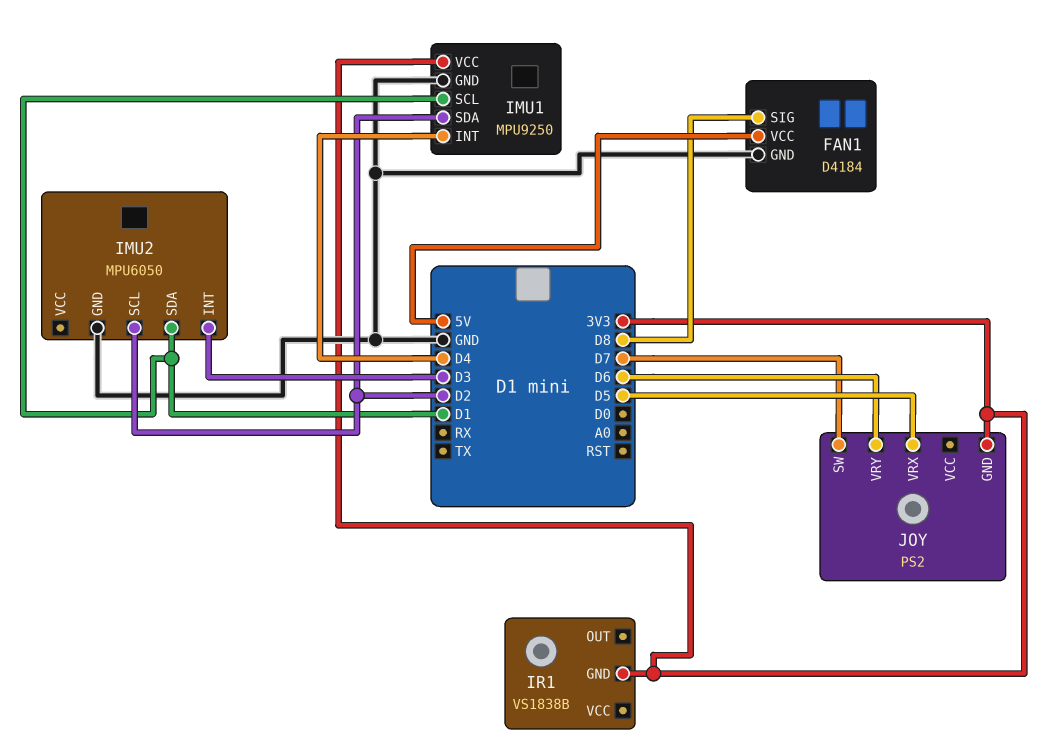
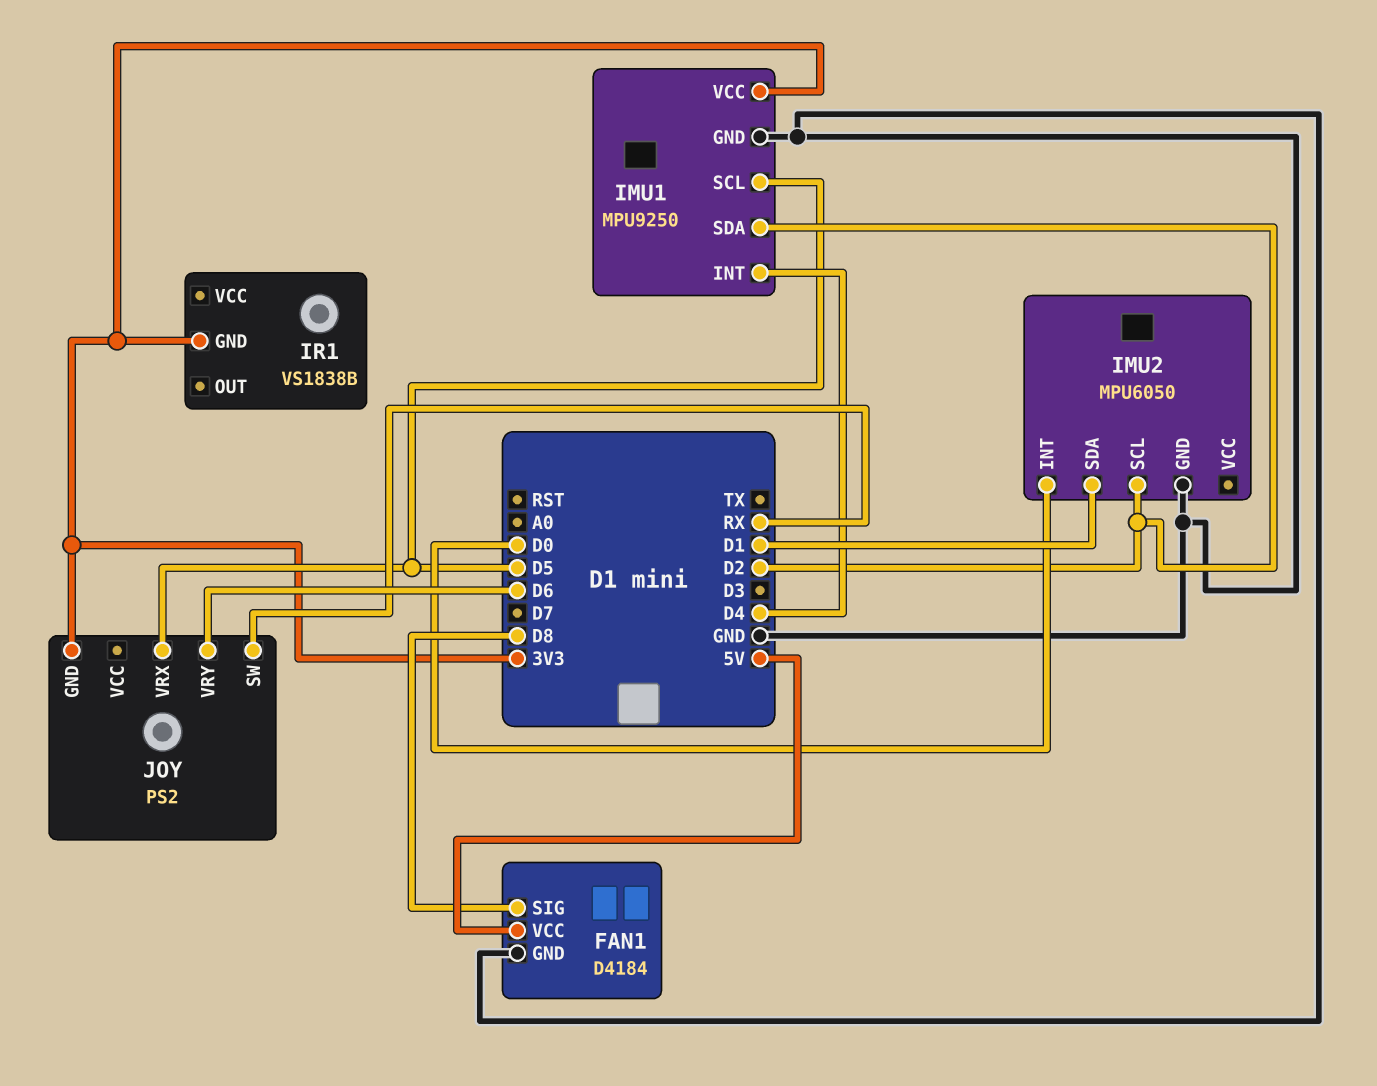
IMU1 pin SCL: D1 -> D5
IMU2 pin INT: D3 -> D0
JOY pin SW: D7 -> RX

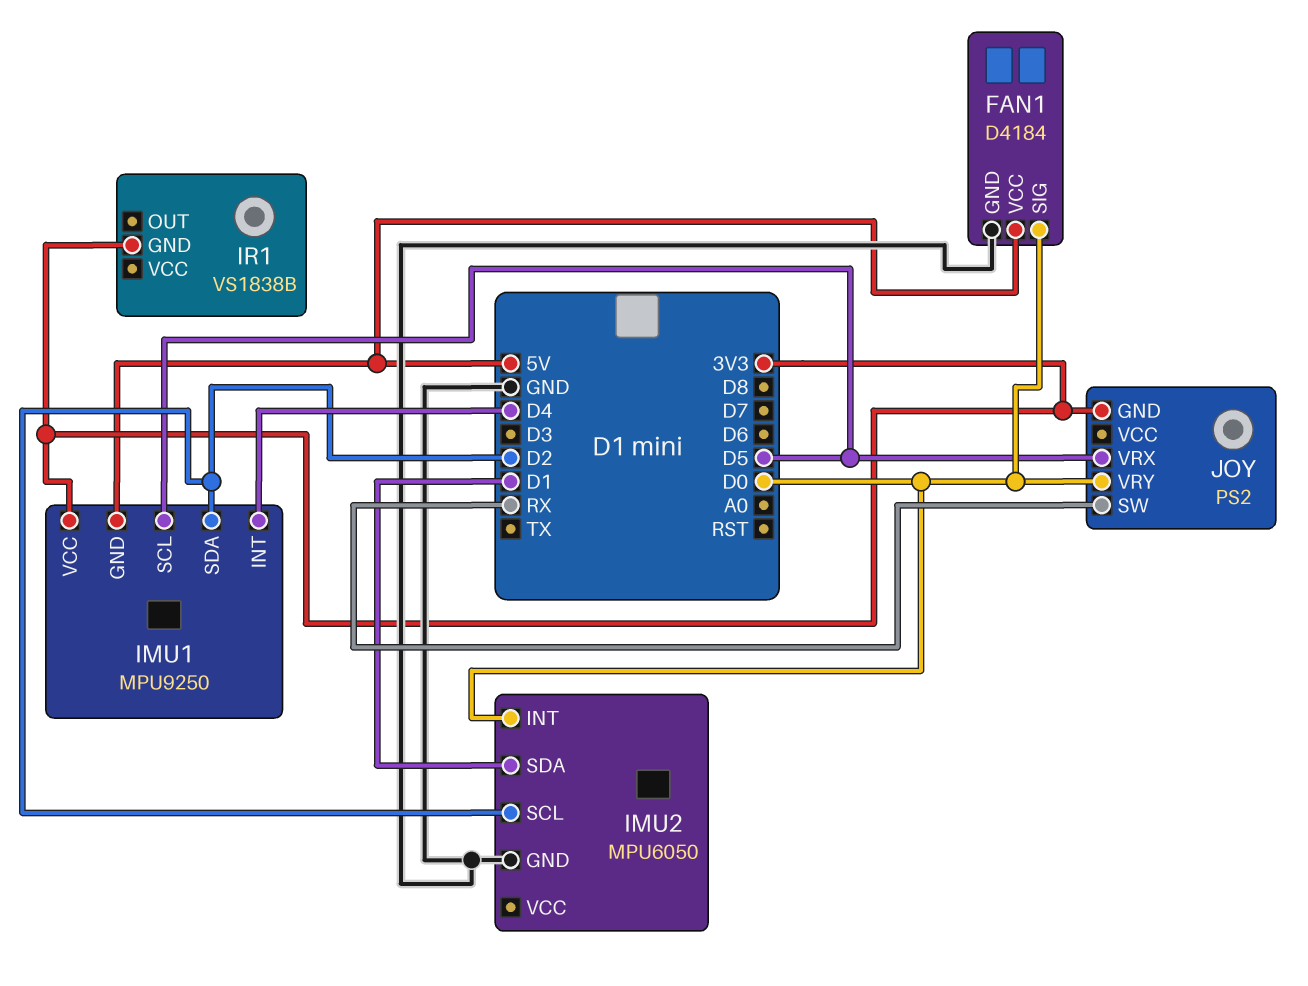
FAN1 pin SIG: D8 -> D0
IMU1 pin GND: GND -> 5V
JOY pin VRY: D6 -> D0

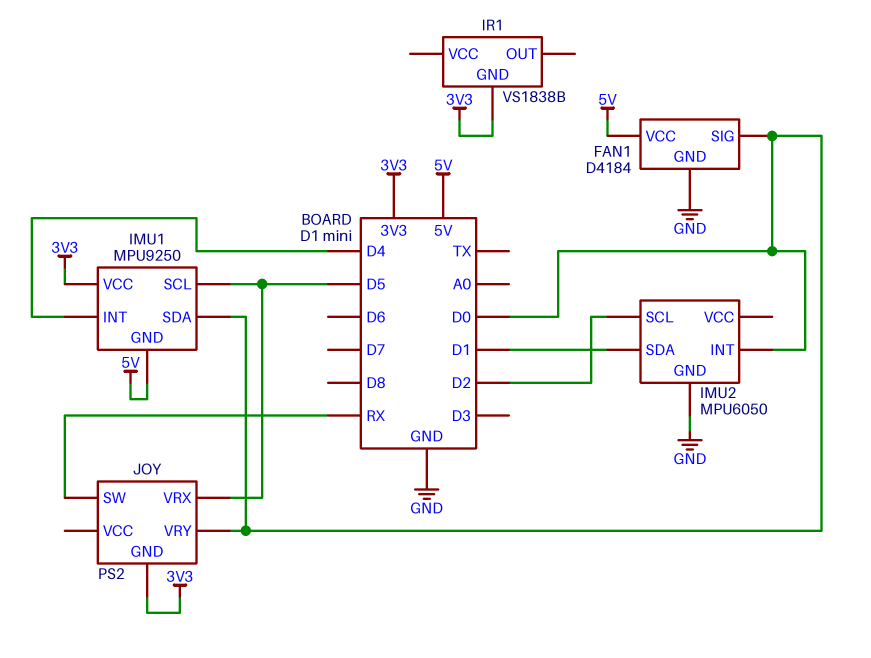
IMU1 pin SDA: D2 -> D0

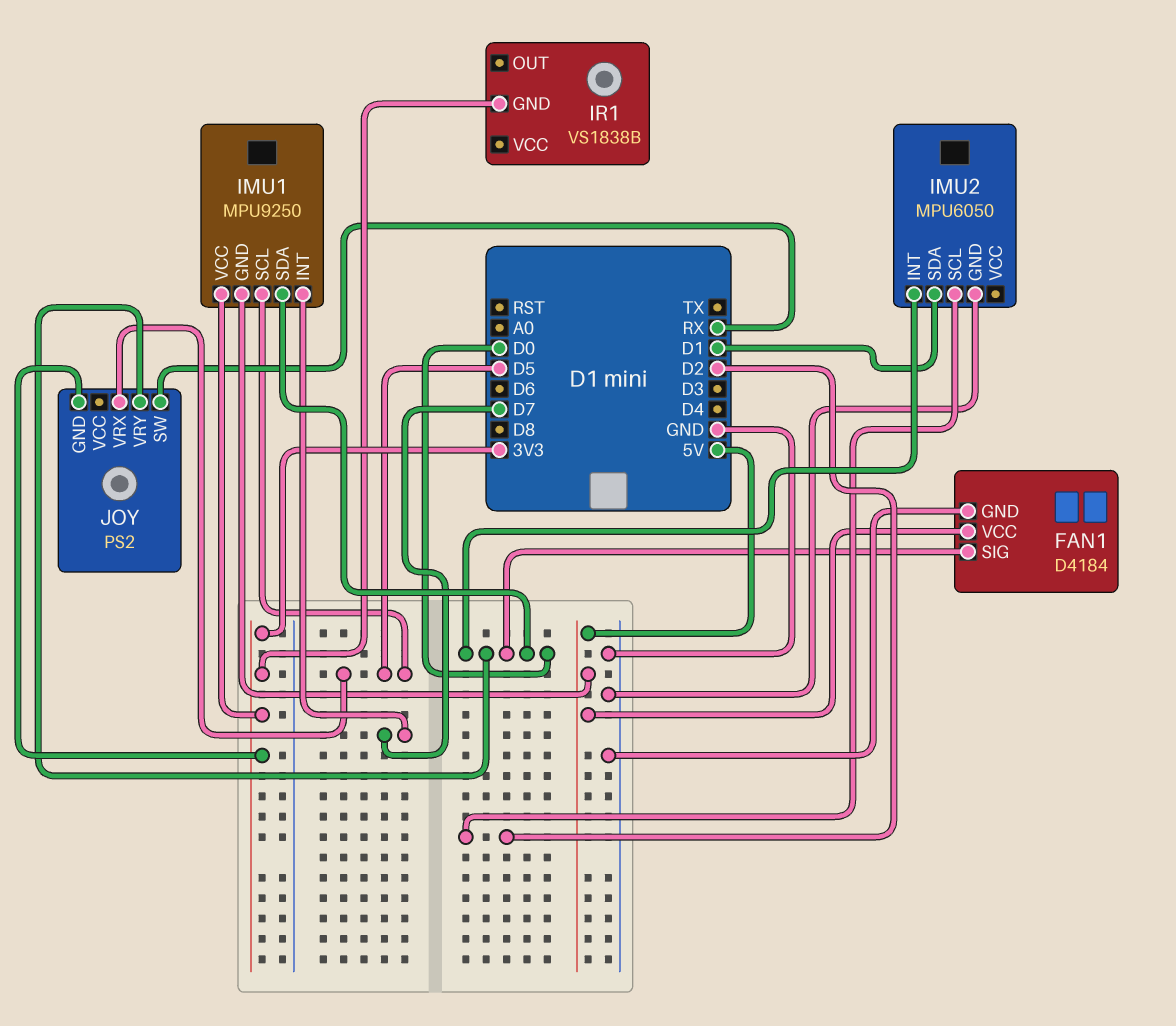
IMU1 pin INT: D4 -> D7

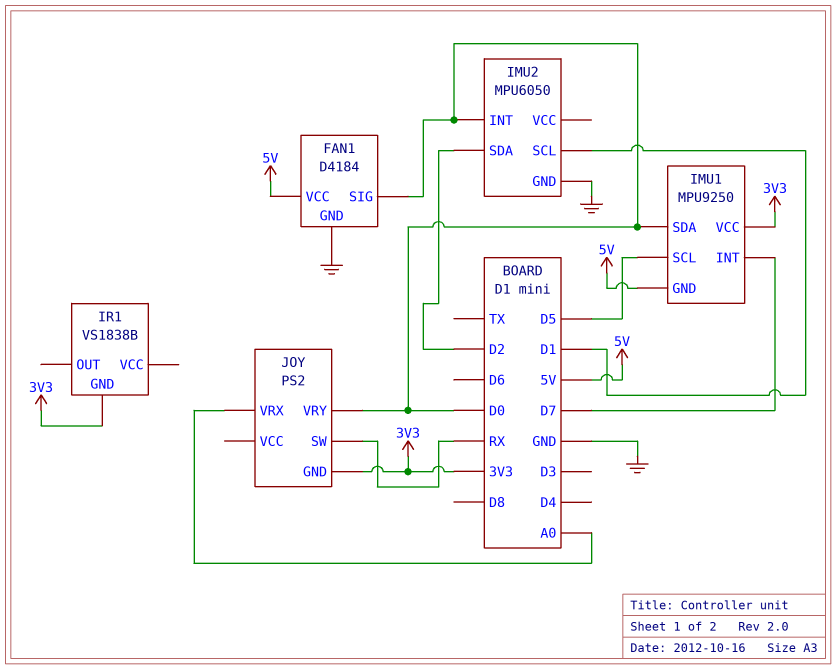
IMU2 pin SCL: D2 -> D1
IMU2 pin SDA: D1 -> D2
JOY pin VRX: D5 -> A0

